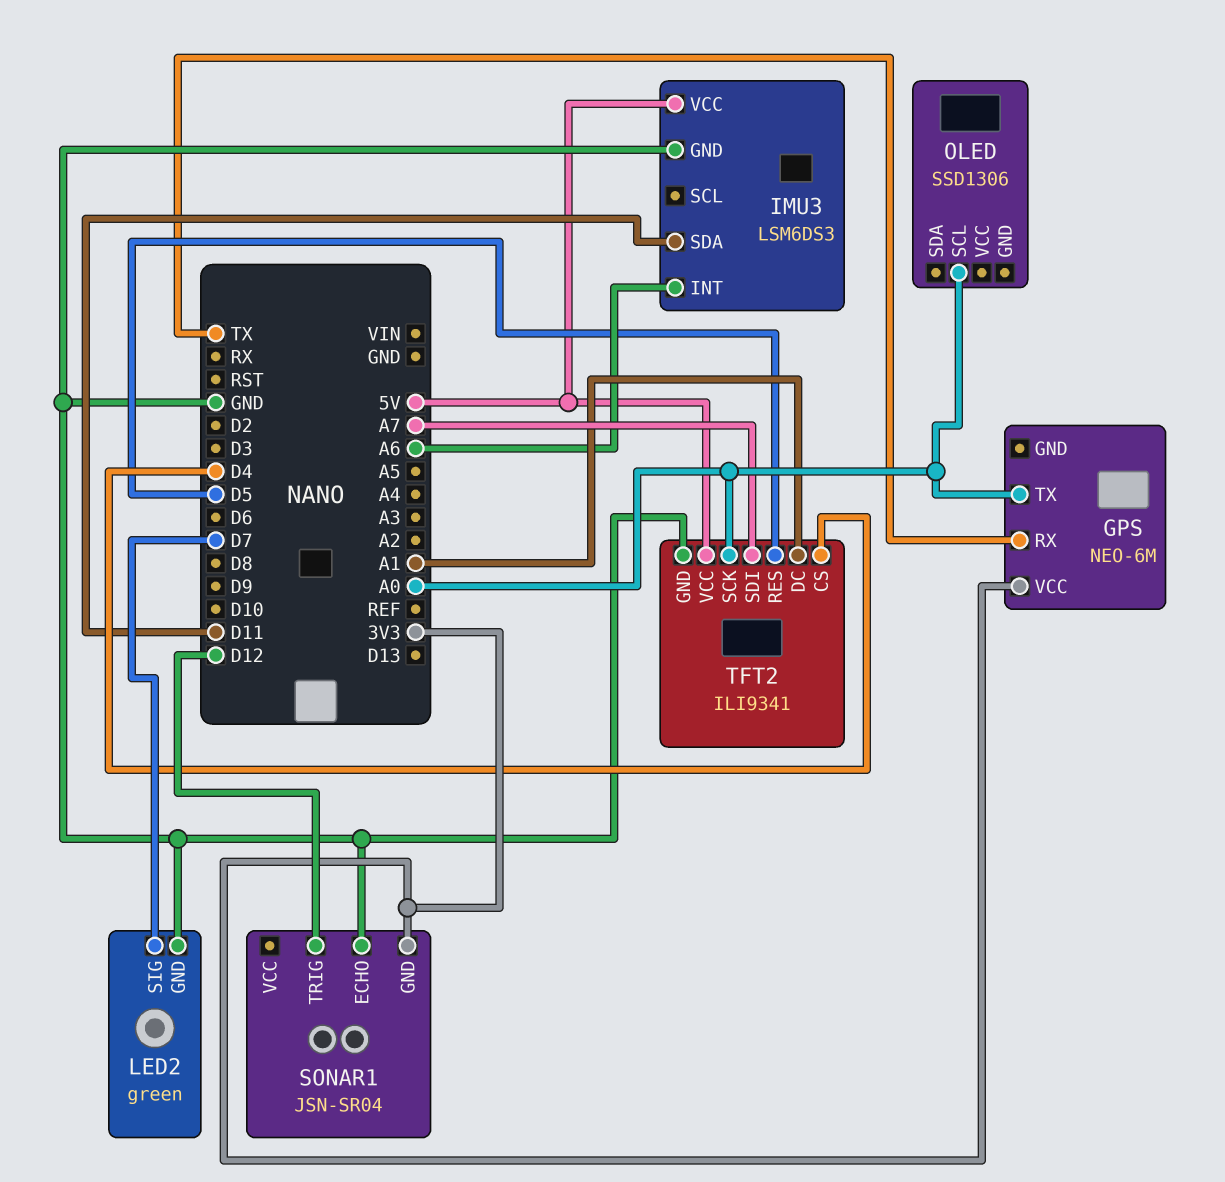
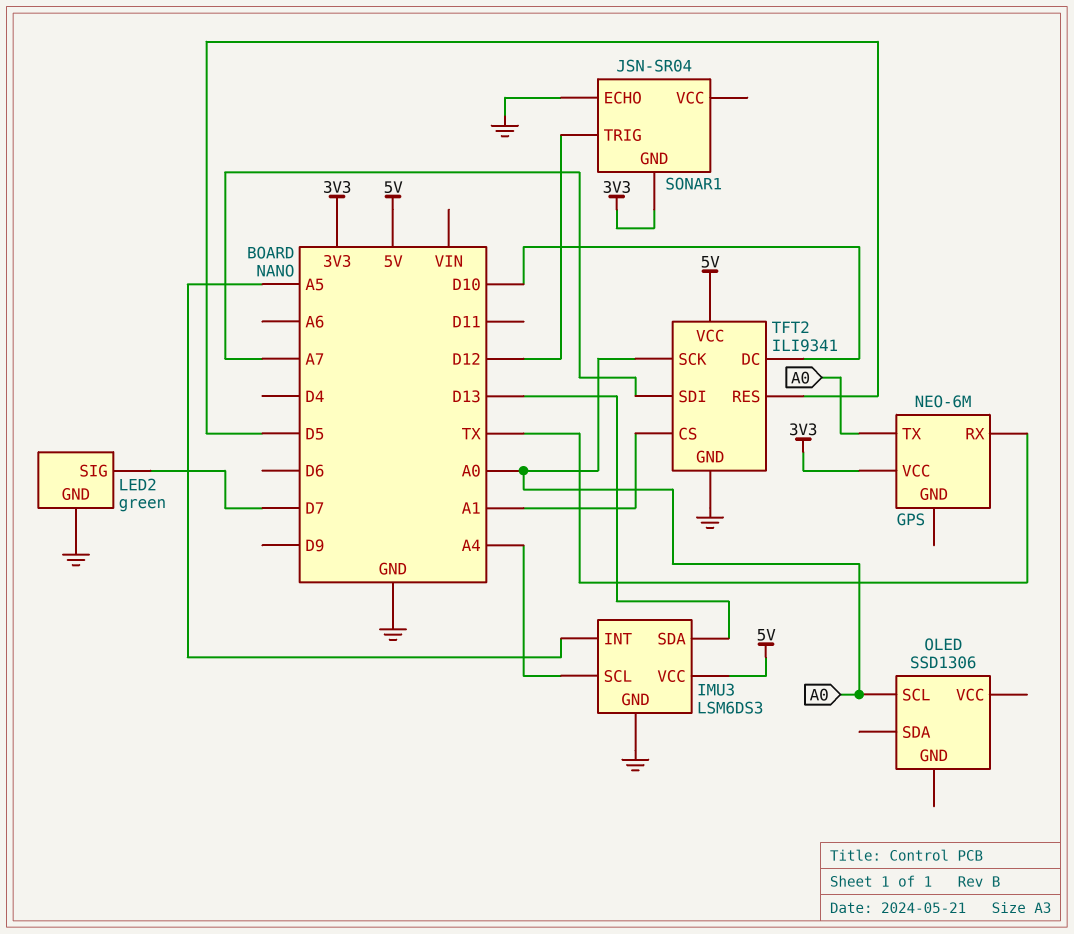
IMU3 pin INT: A6 -> A5
IMU3 pin SCL: none -> A4
IMU3 pin SDA: D11 -> D13
TFT2 pin CS: D4 -> A1
TFT2 pin DC: A1 -> D10

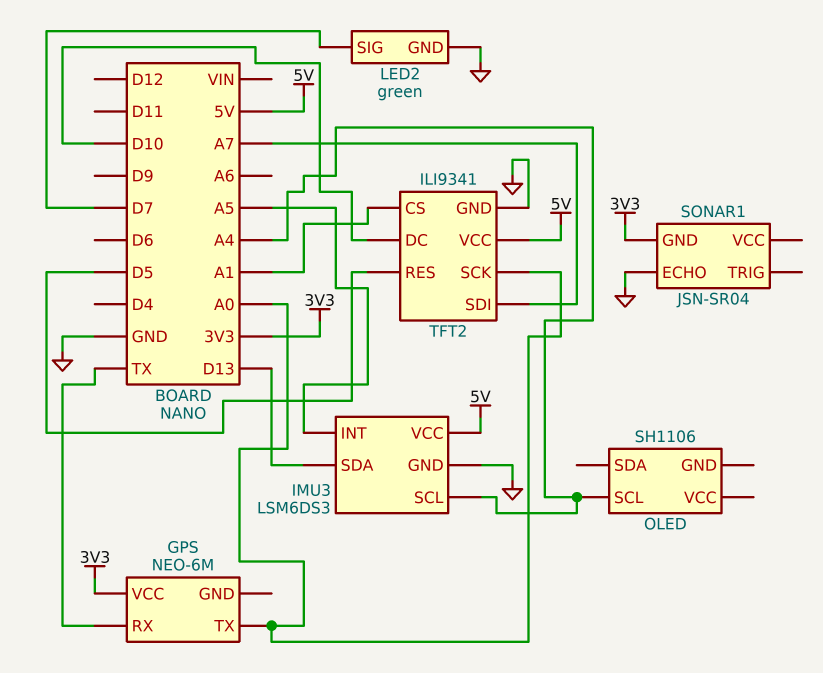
OLED: SSD1306 -> SH1106
OLED pin SCL: A0 -> A4
SONAR1 pin TRIG: D12 -> none

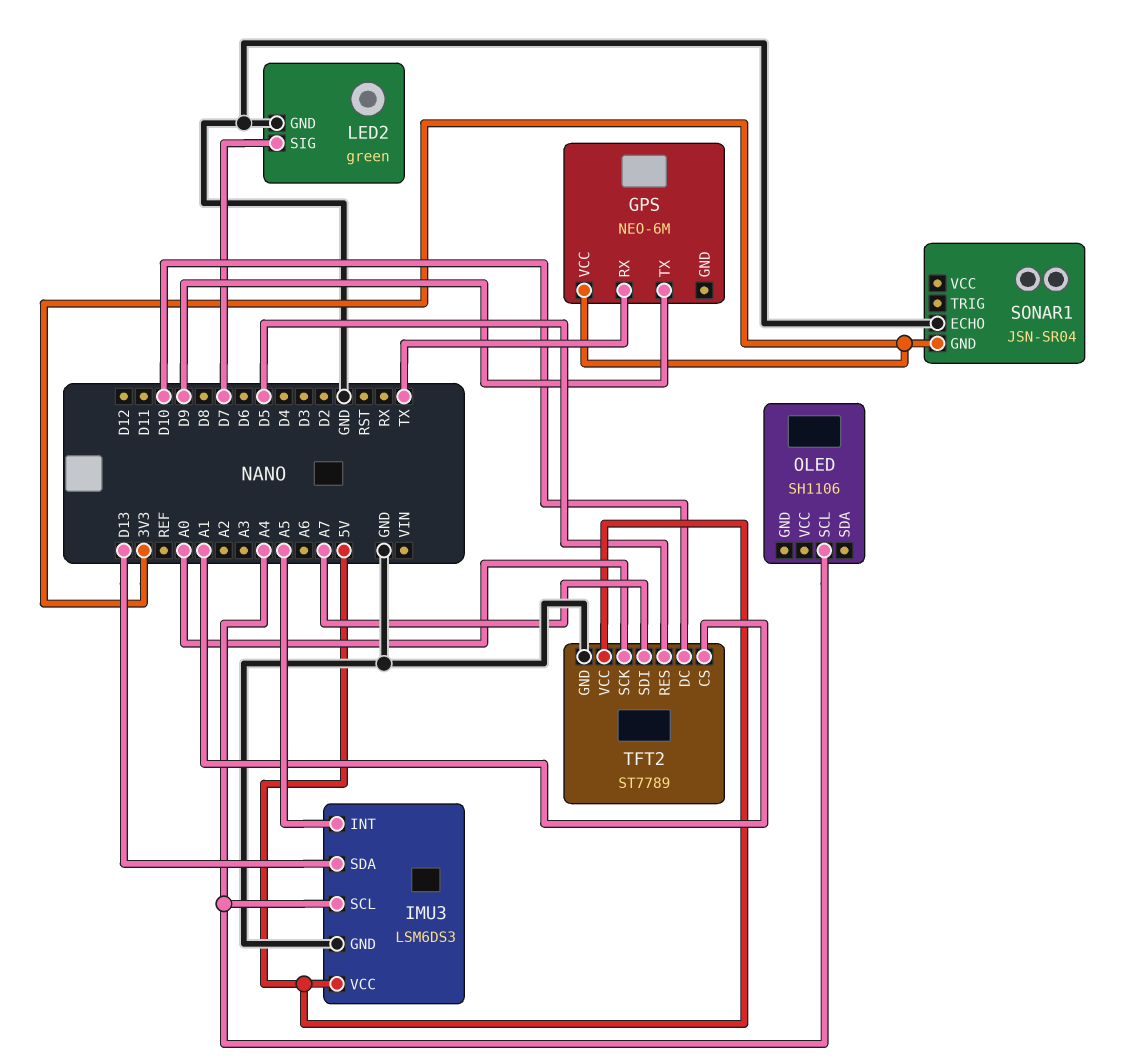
GPS pin TX: A0 -> D9
TFT2: ILI9341 -> ST7789

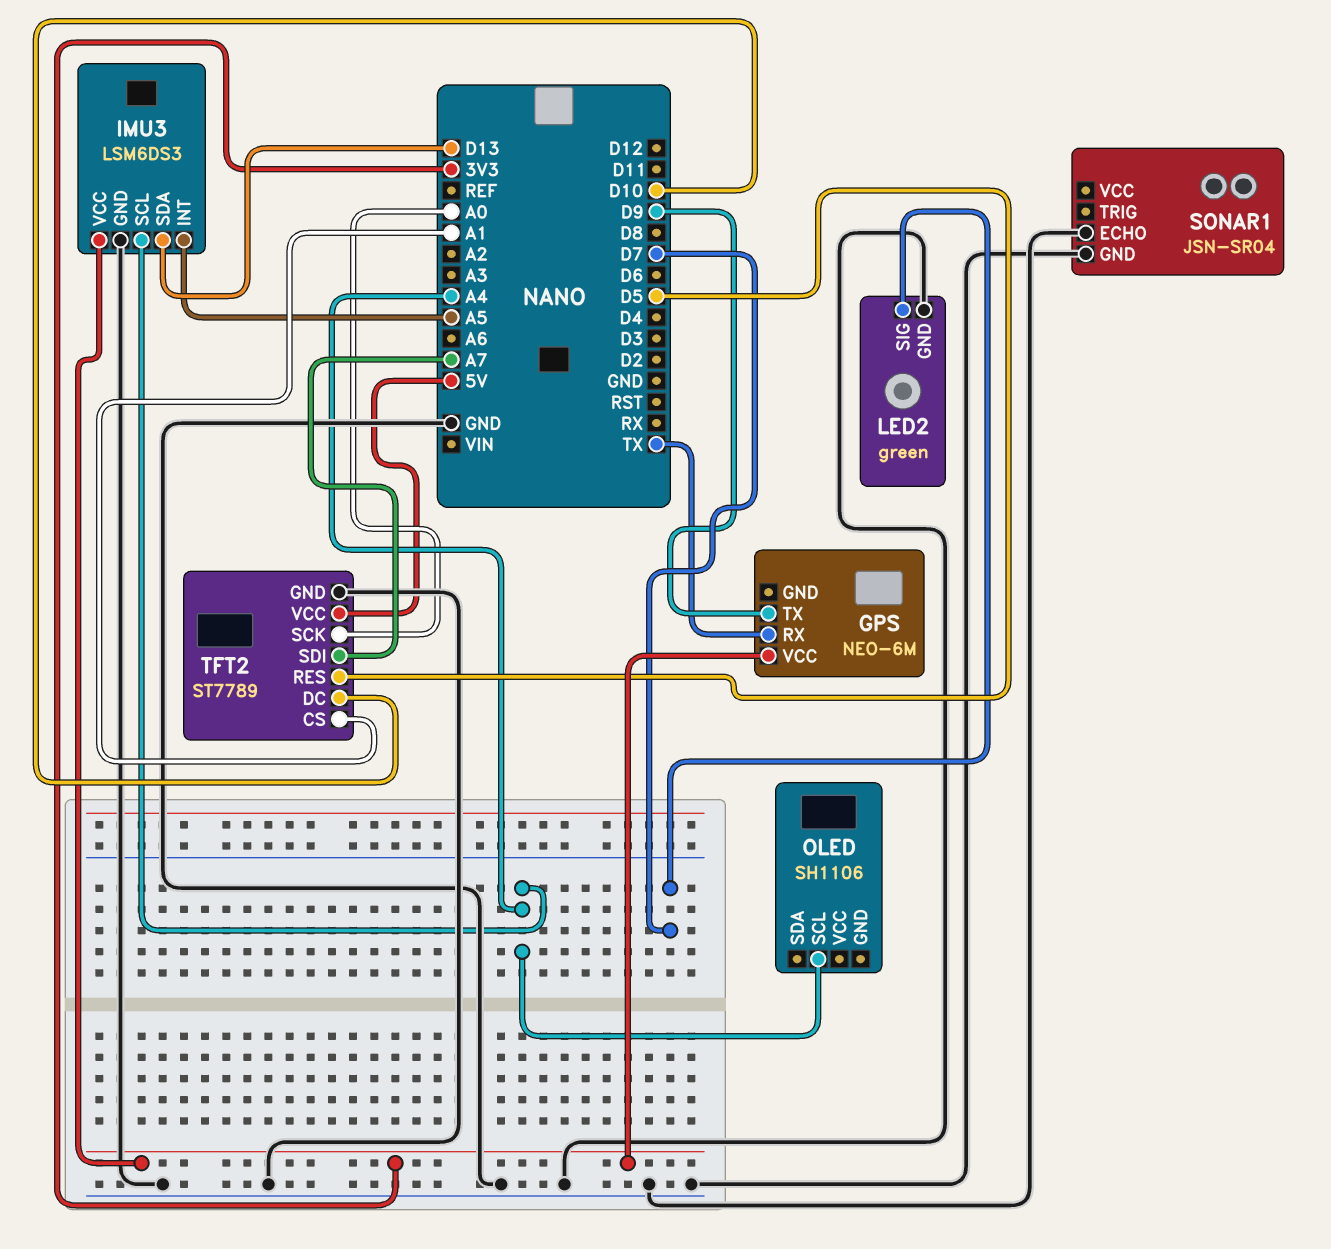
IMU3 pin VCC: 5V -> 3V3
SONAR1 pin GND: 3V3 -> GND

